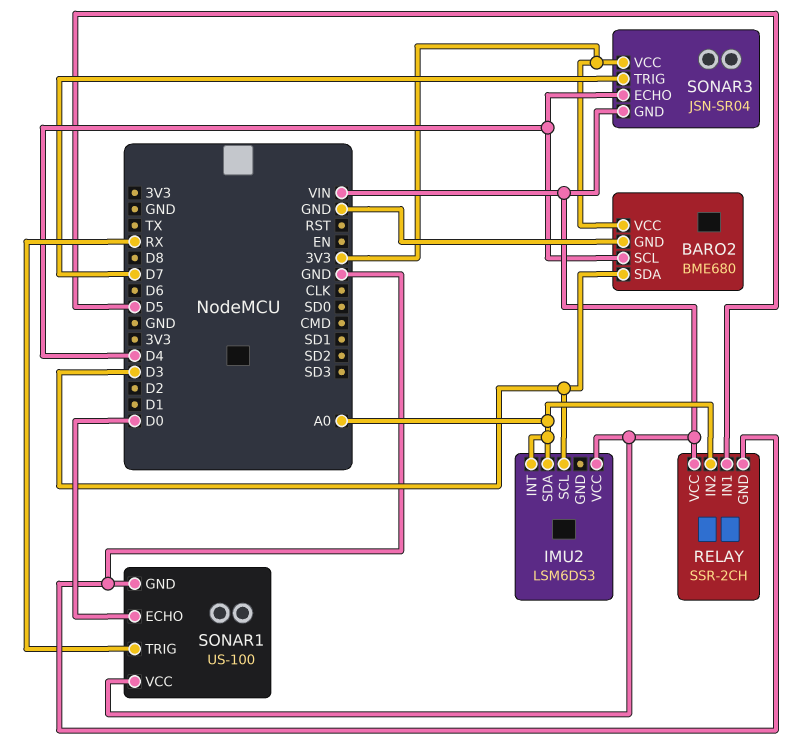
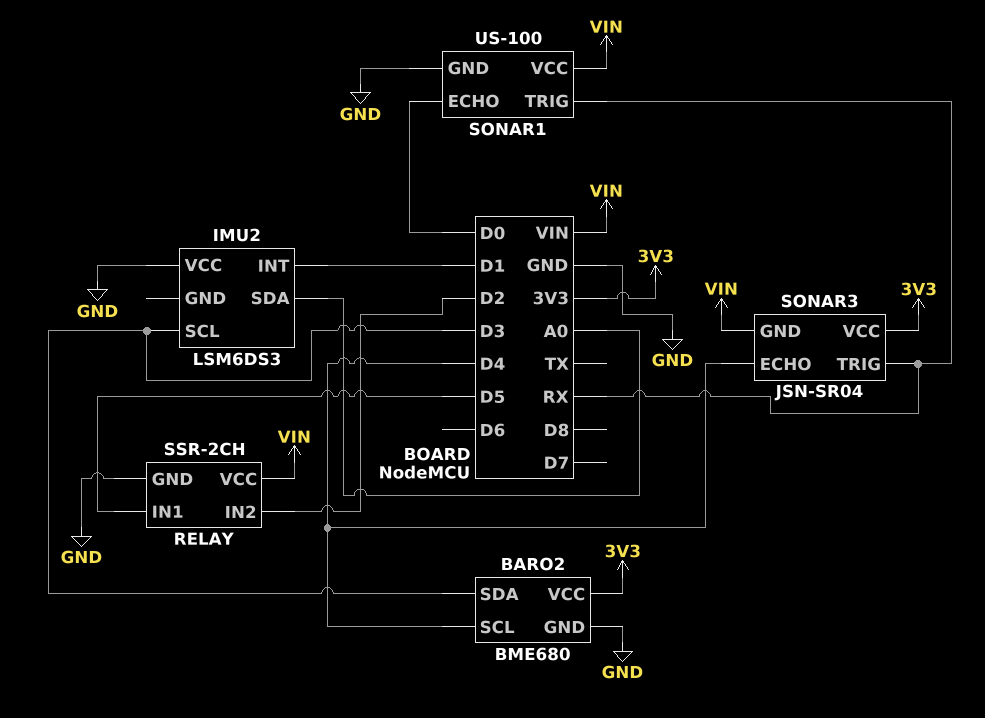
IMU2 pin INT: A0 -> D1
IMU2 pin VCC: VIN -> GND
RELAY pin IN2: A0 -> D2
SONAR3 pin TRIG: D7 -> RX

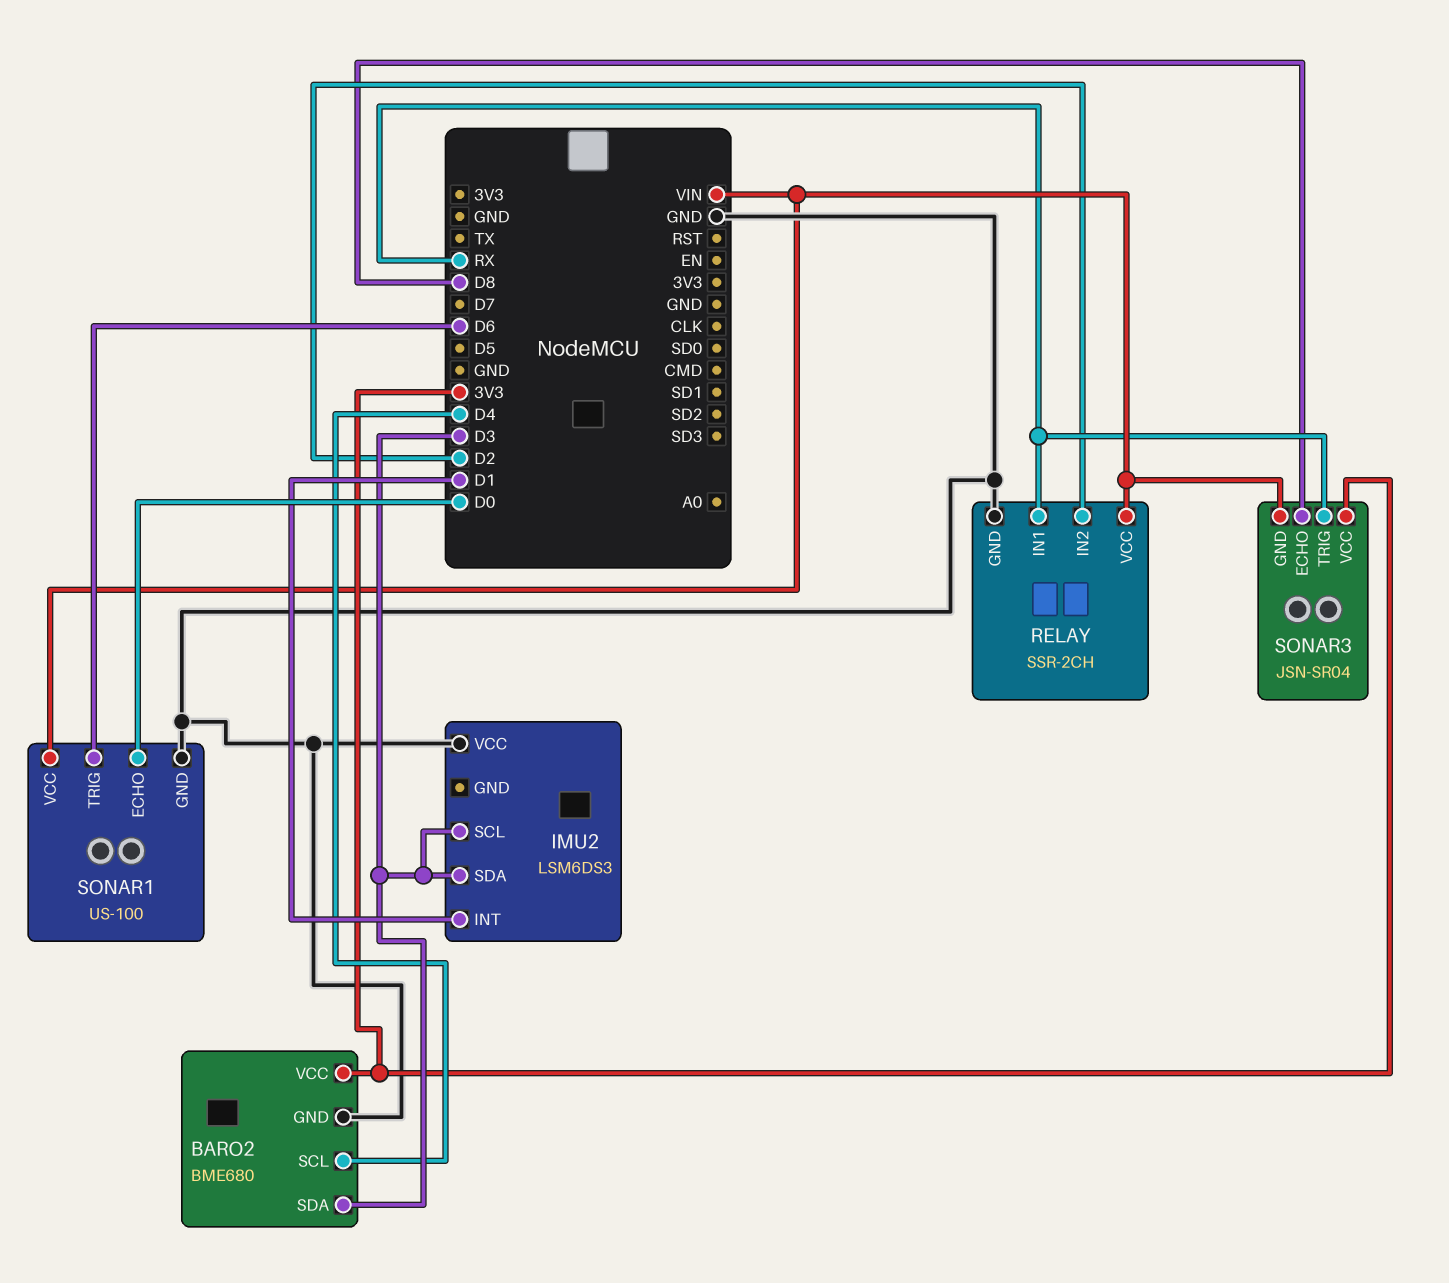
IMU2 pin SDA: A0 -> D3
RELAY pin IN1: D5 -> RX
SONAR1 pin TRIG: RX -> D6
SONAR3 pin ECHO: D4 -> D8

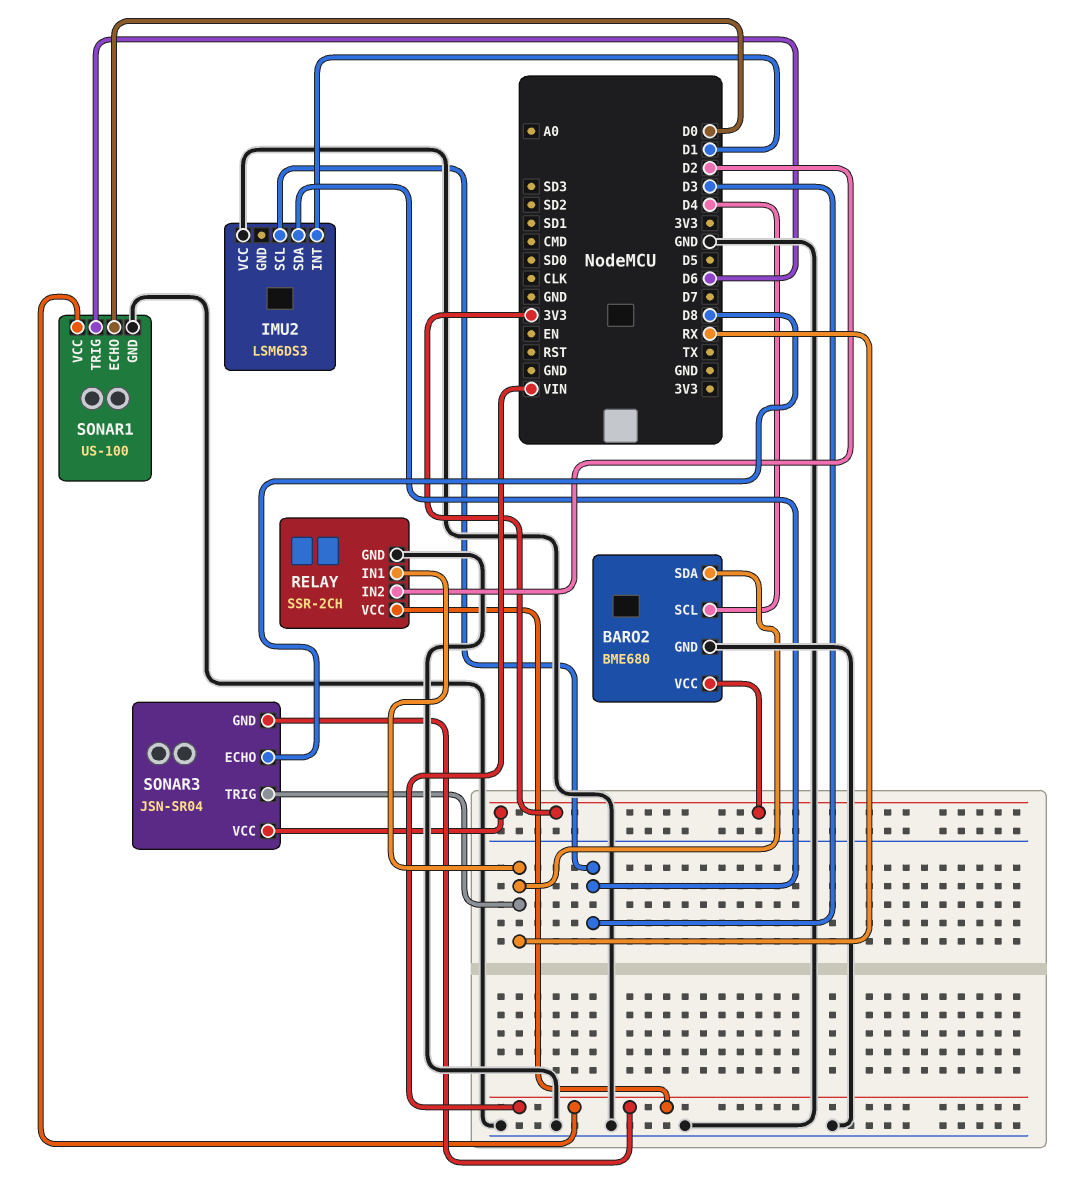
BARO2 pin SDA: D3 -> RX

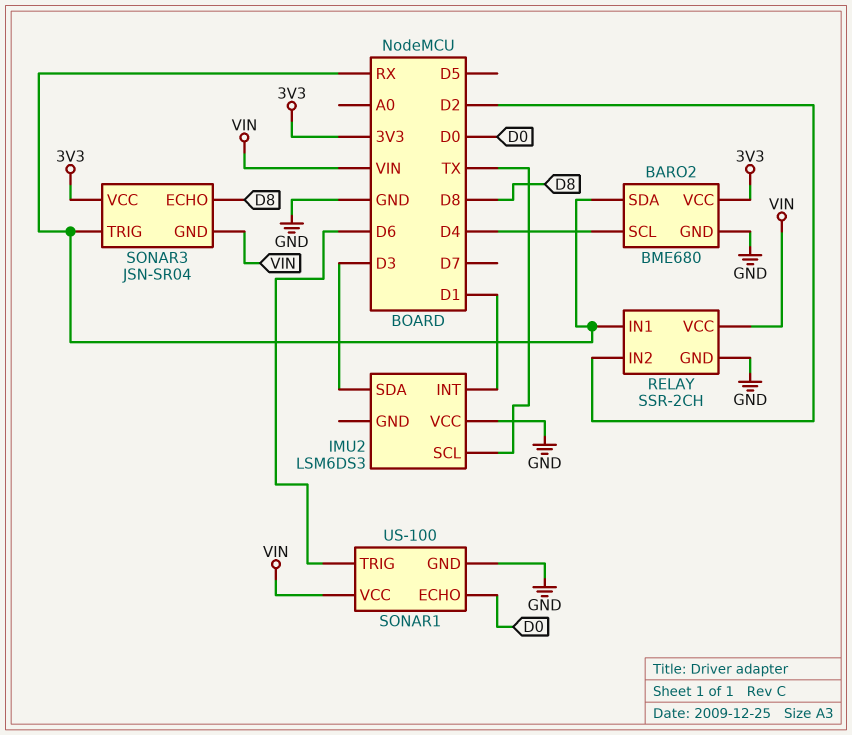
IMU2 pin SCL: D3 -> TX

